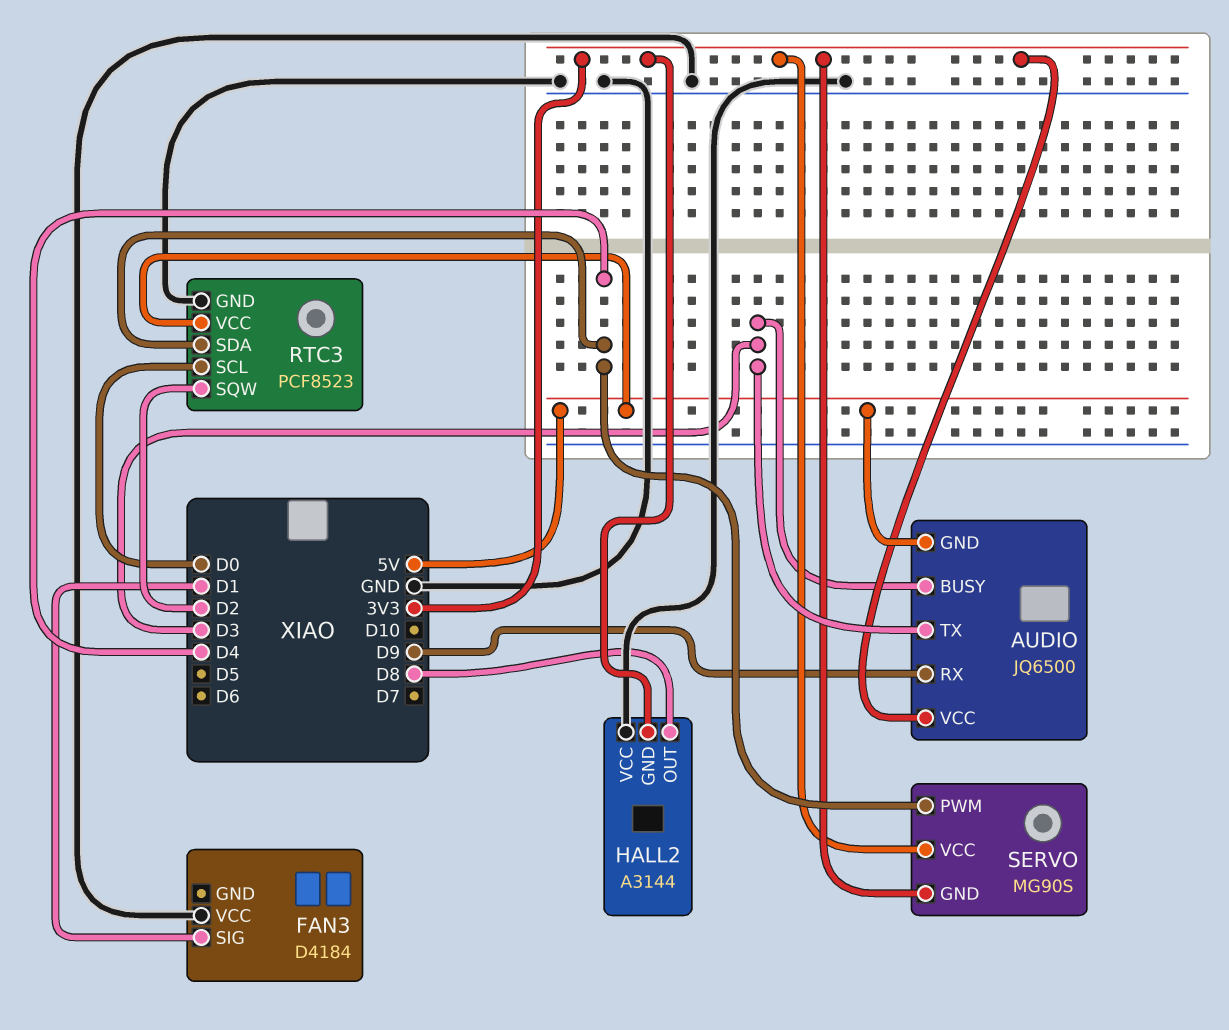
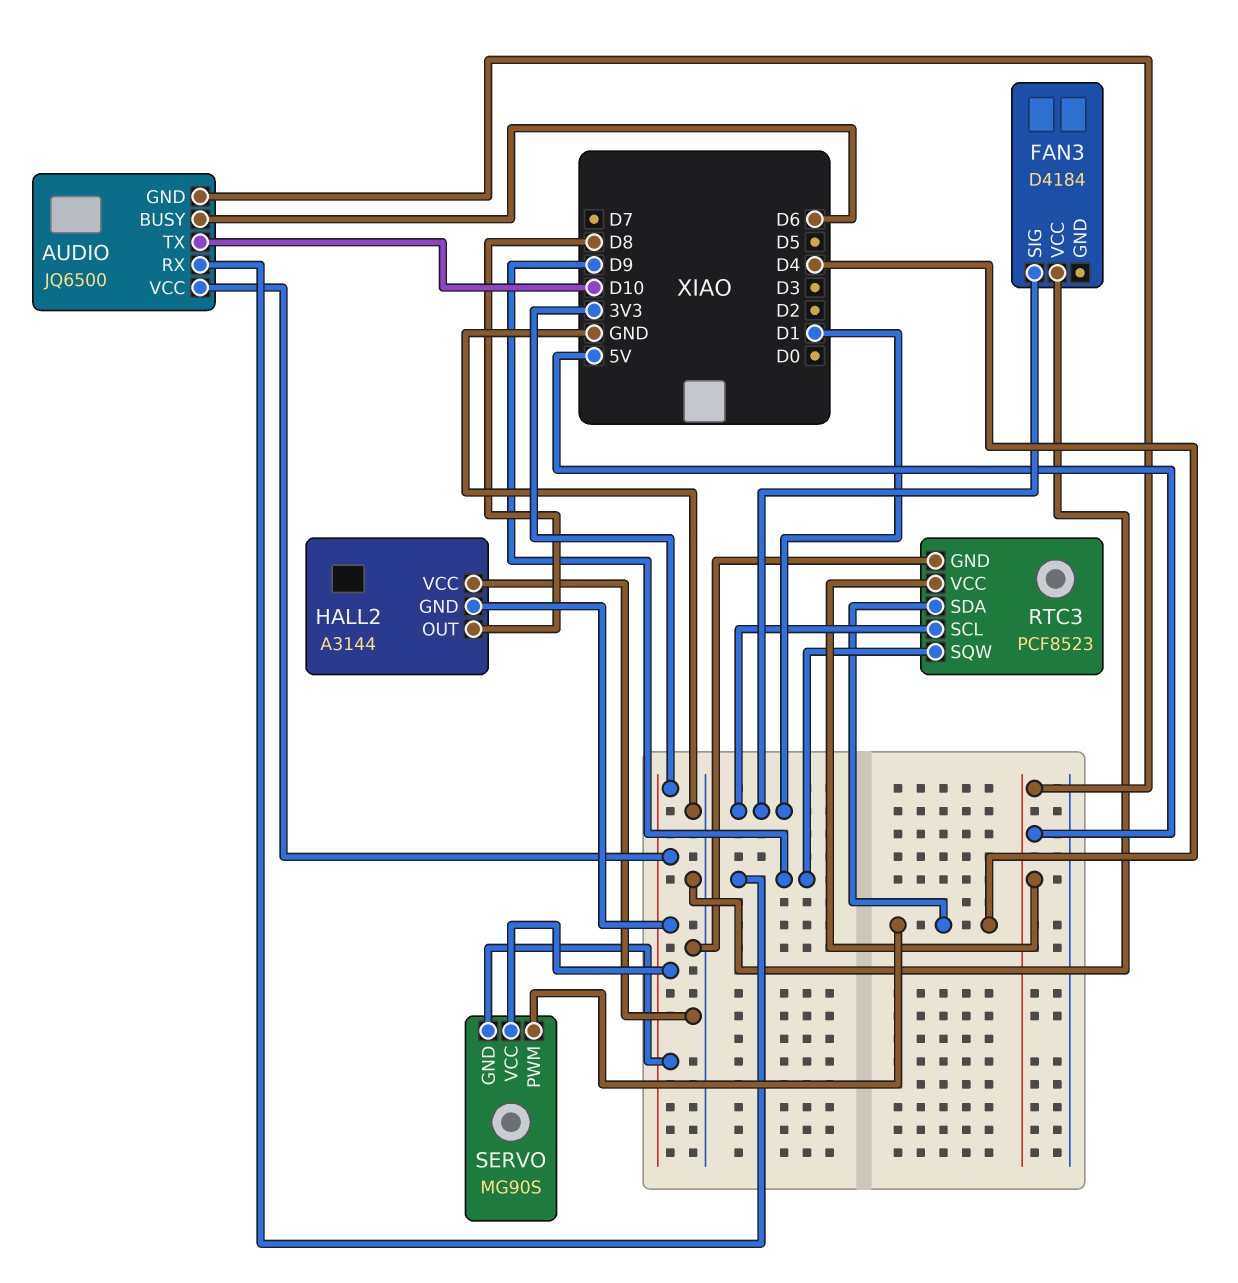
AUDIO pin BUSY: D3 -> D6
AUDIO pin TX: D3 -> D10
RTC3 pin SCL: D0 -> D1
RTC3 pin SQW: D2 -> D9

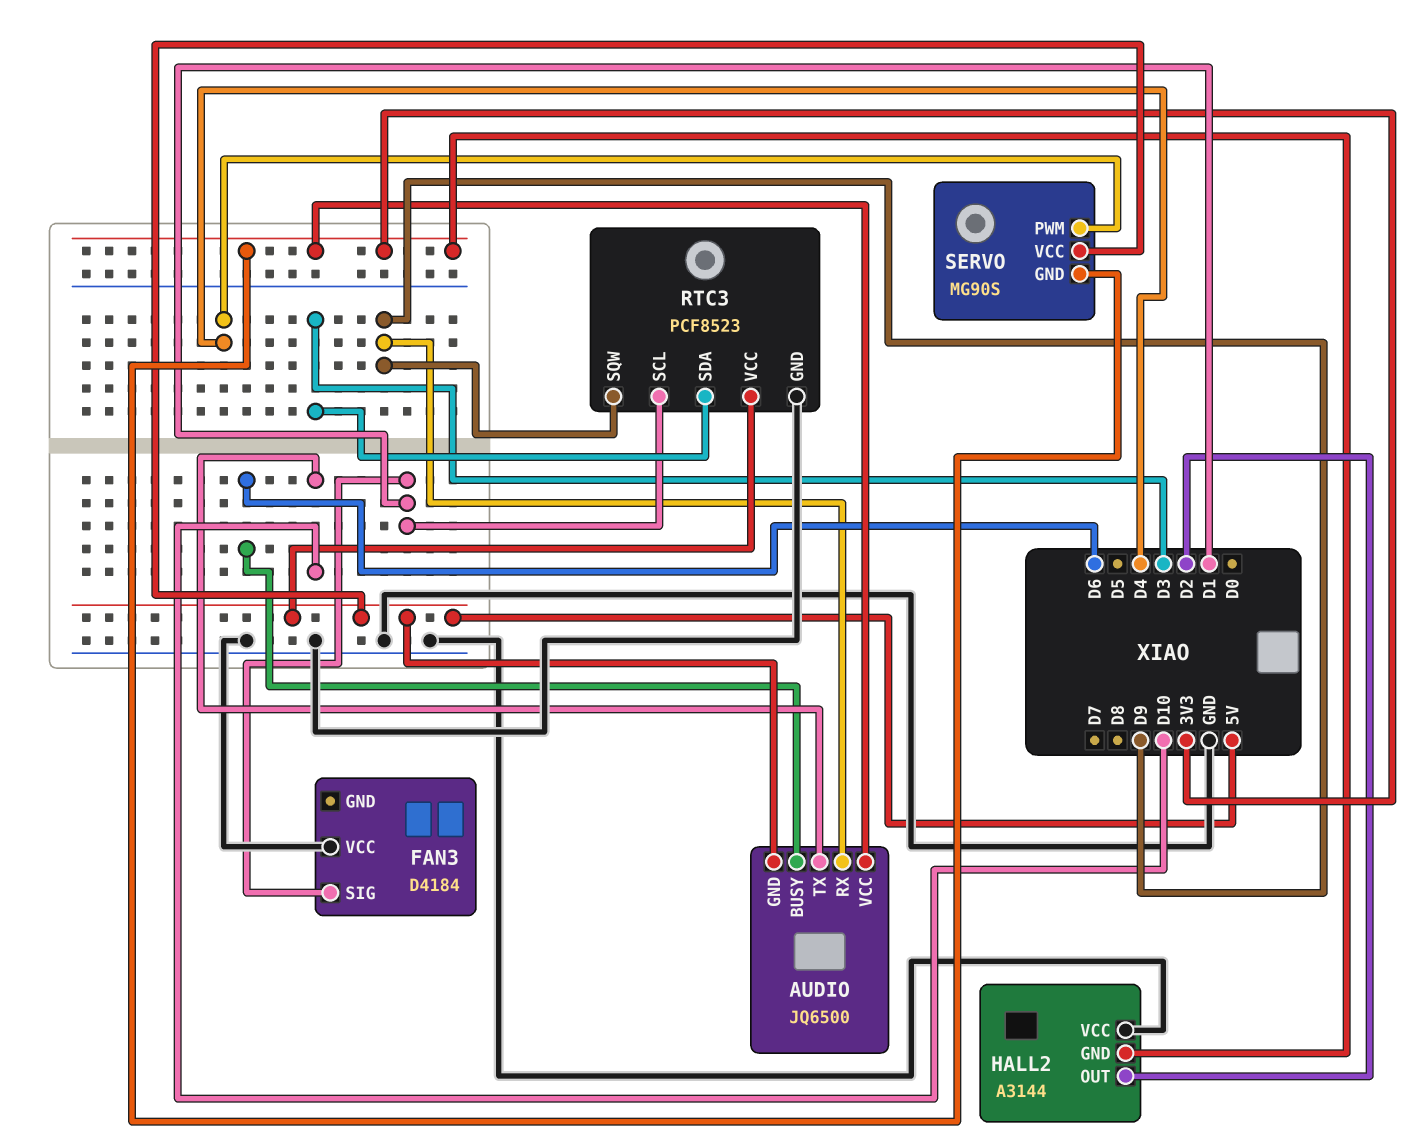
HALL2 pin OUT: D8 -> D2
RTC3 pin SDA: D4 -> D3
SERVO pin VCC: 3V3 -> 5V

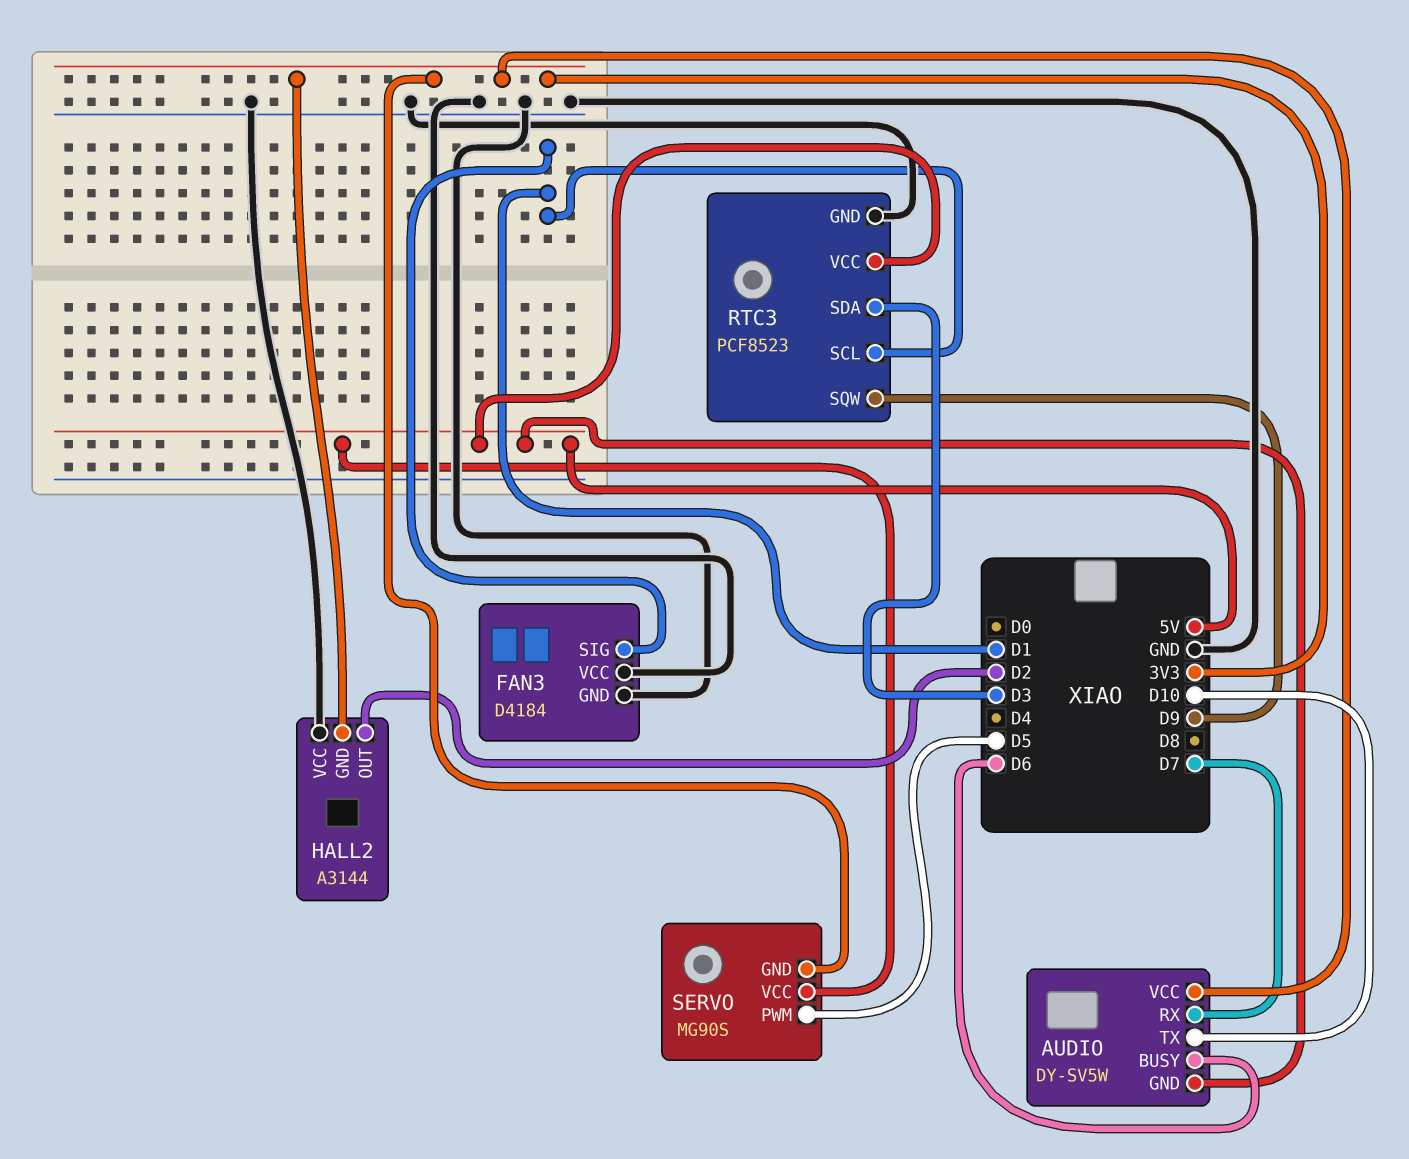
AUDIO: JQ6500 -> DY-SV5W
AUDIO pin RX: D9 -> D7
FAN3 pin GND: none -> GND
SERVO pin PWM: D4 -> D5

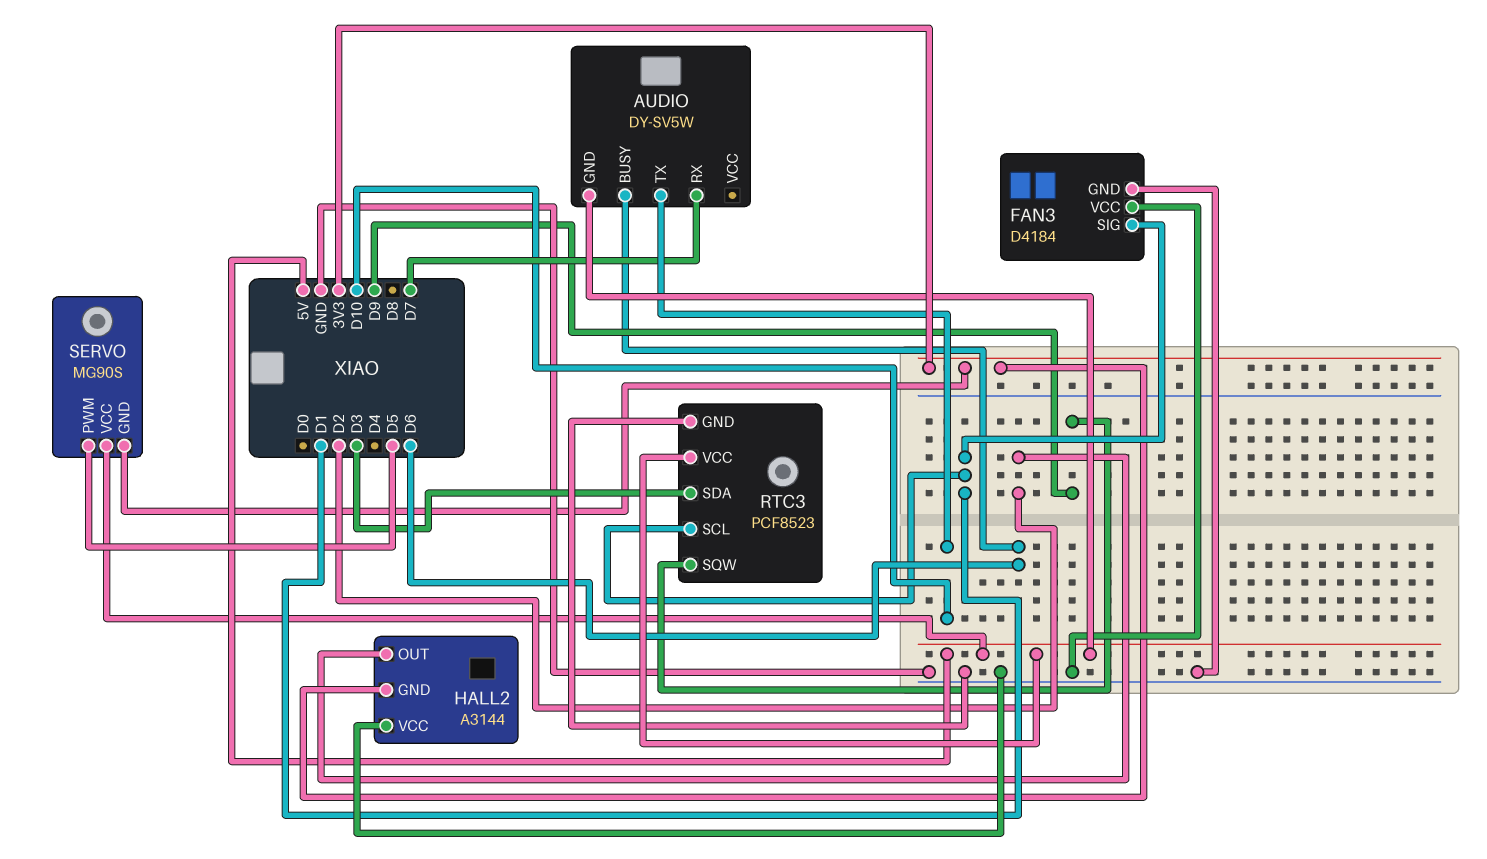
AUDIO pin VCC: 3V3 -> none

